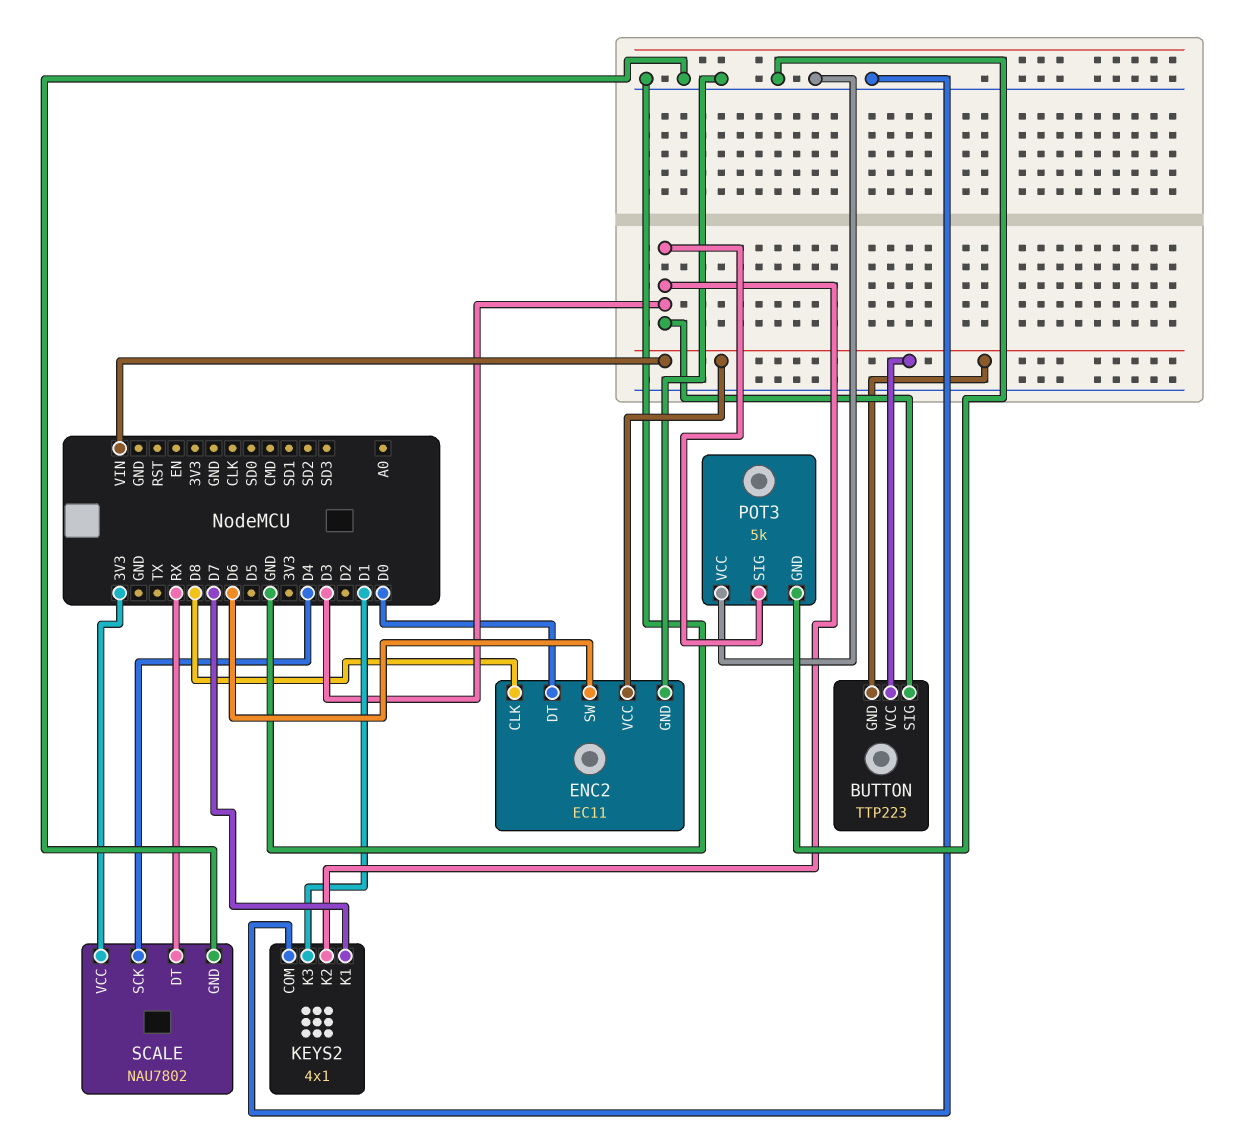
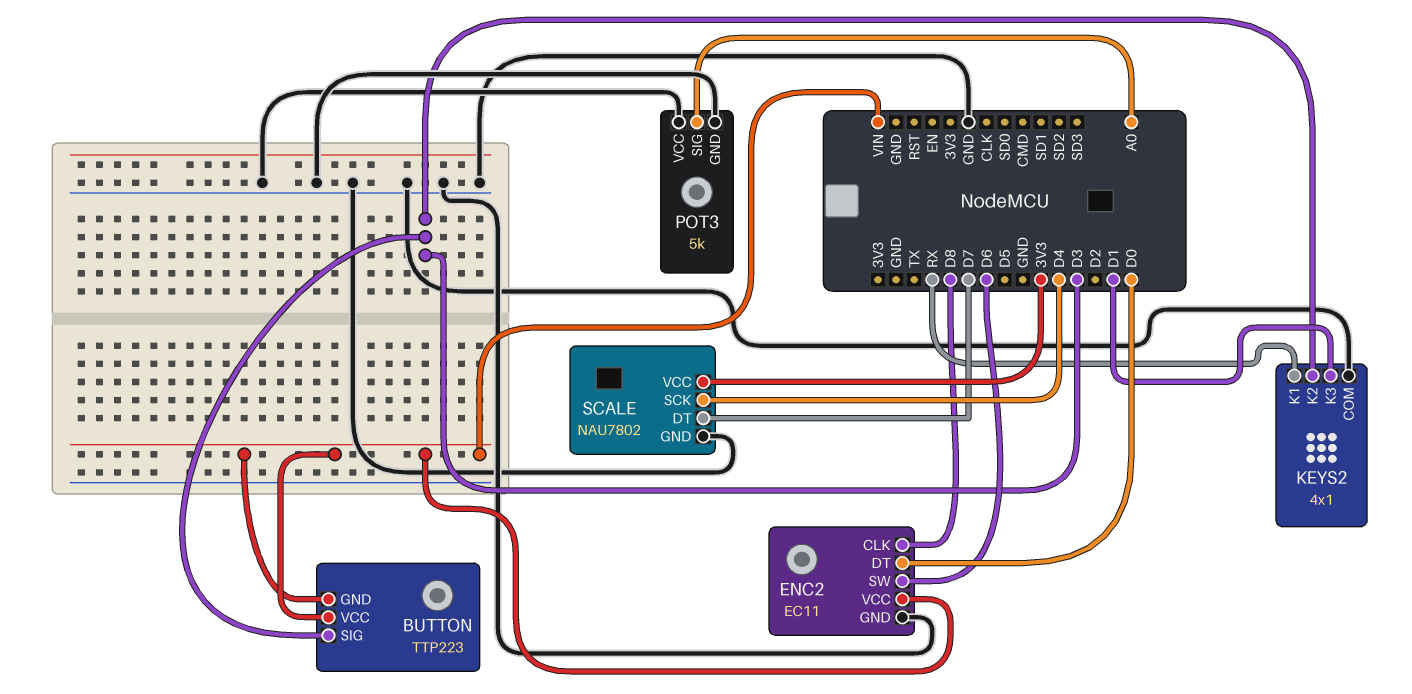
KEYS2 pin K1: D7 -> RX
POT3 pin SIG: D3 -> A0
SCALE pin DT: RX -> D7

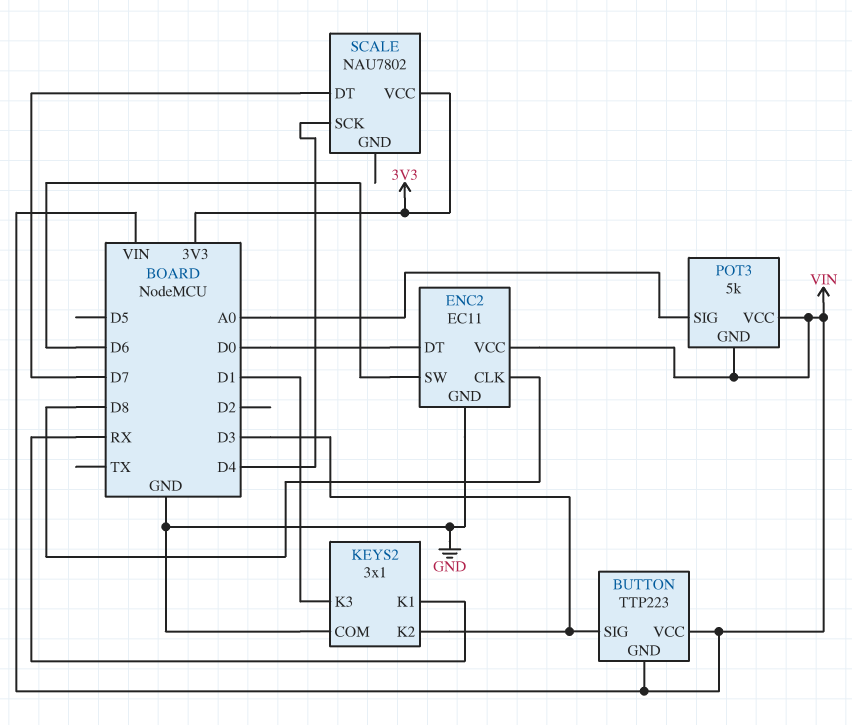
KEYS2: 4x1 -> 3x1
POT3 pin GND: GND -> VIN
POT3 pin VCC: GND -> VIN
SCALE pin GND: GND -> none

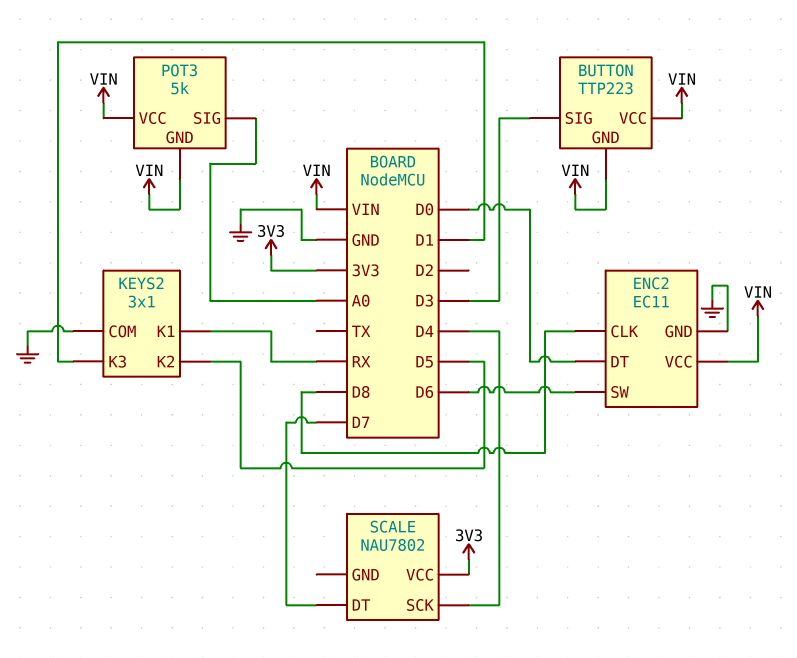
KEYS2 pin K2: D3 -> D5

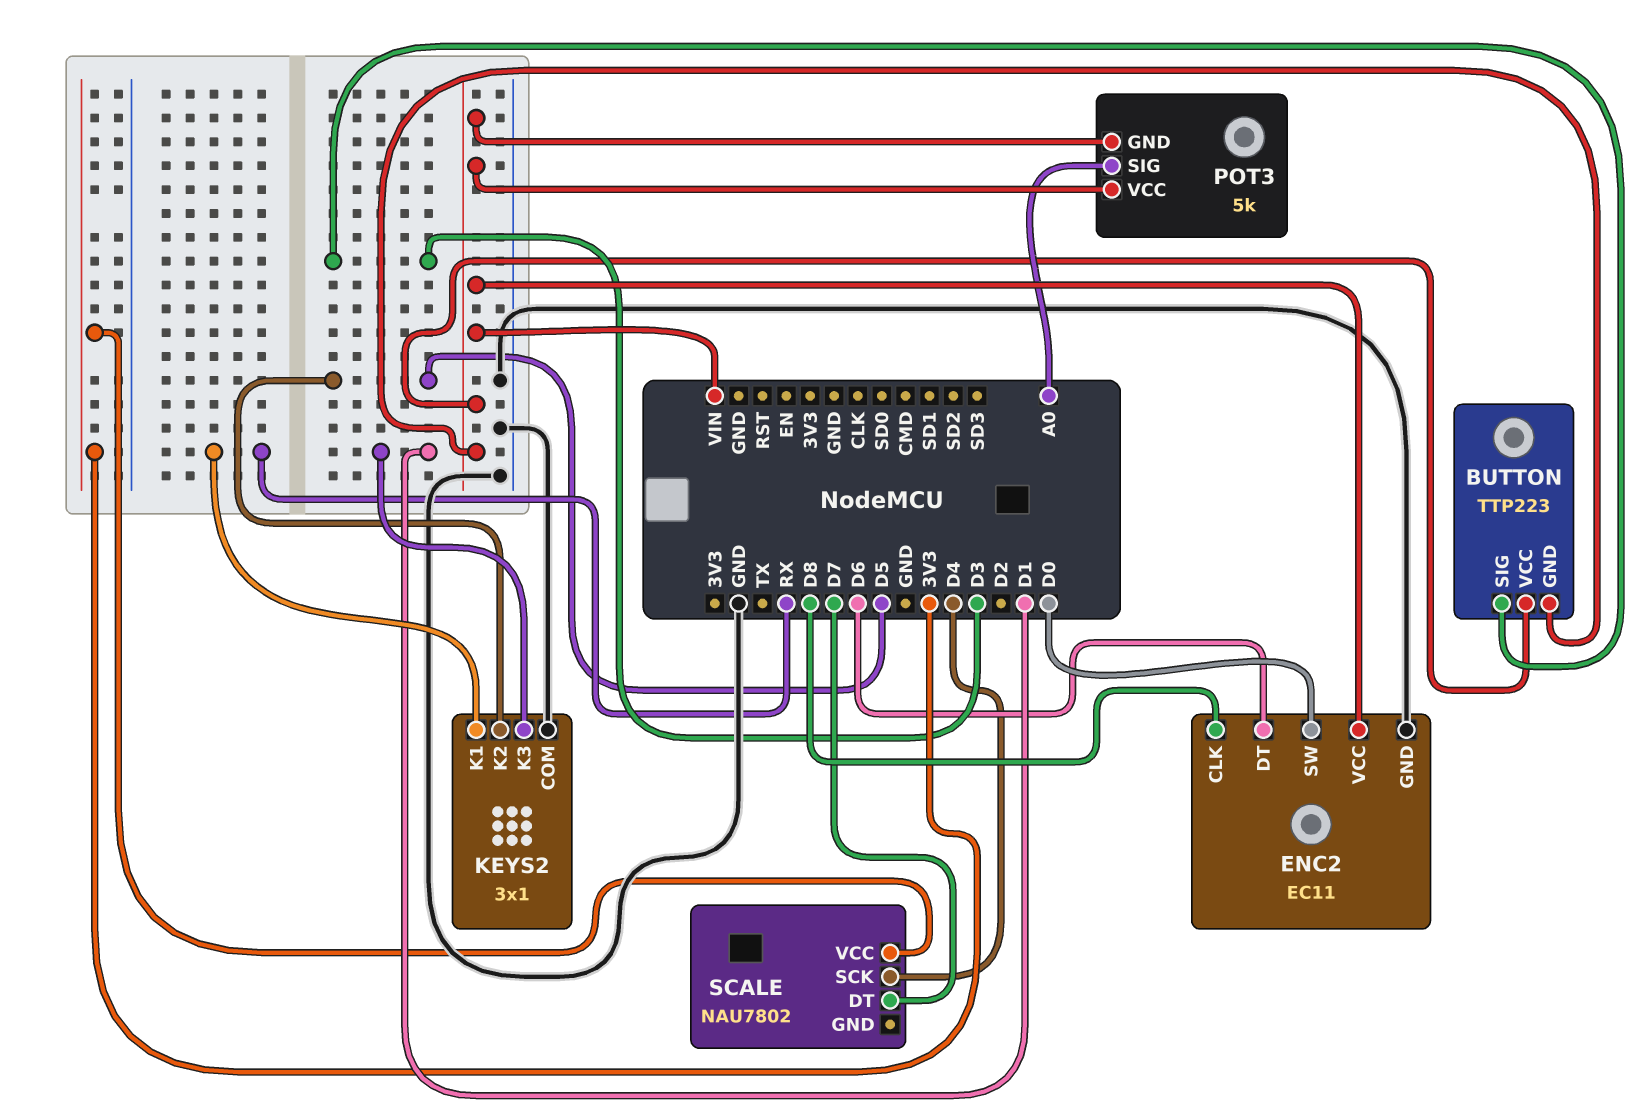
ENC2 pin DT: D0 -> D6
ENC2 pin SW: D6 -> D0

